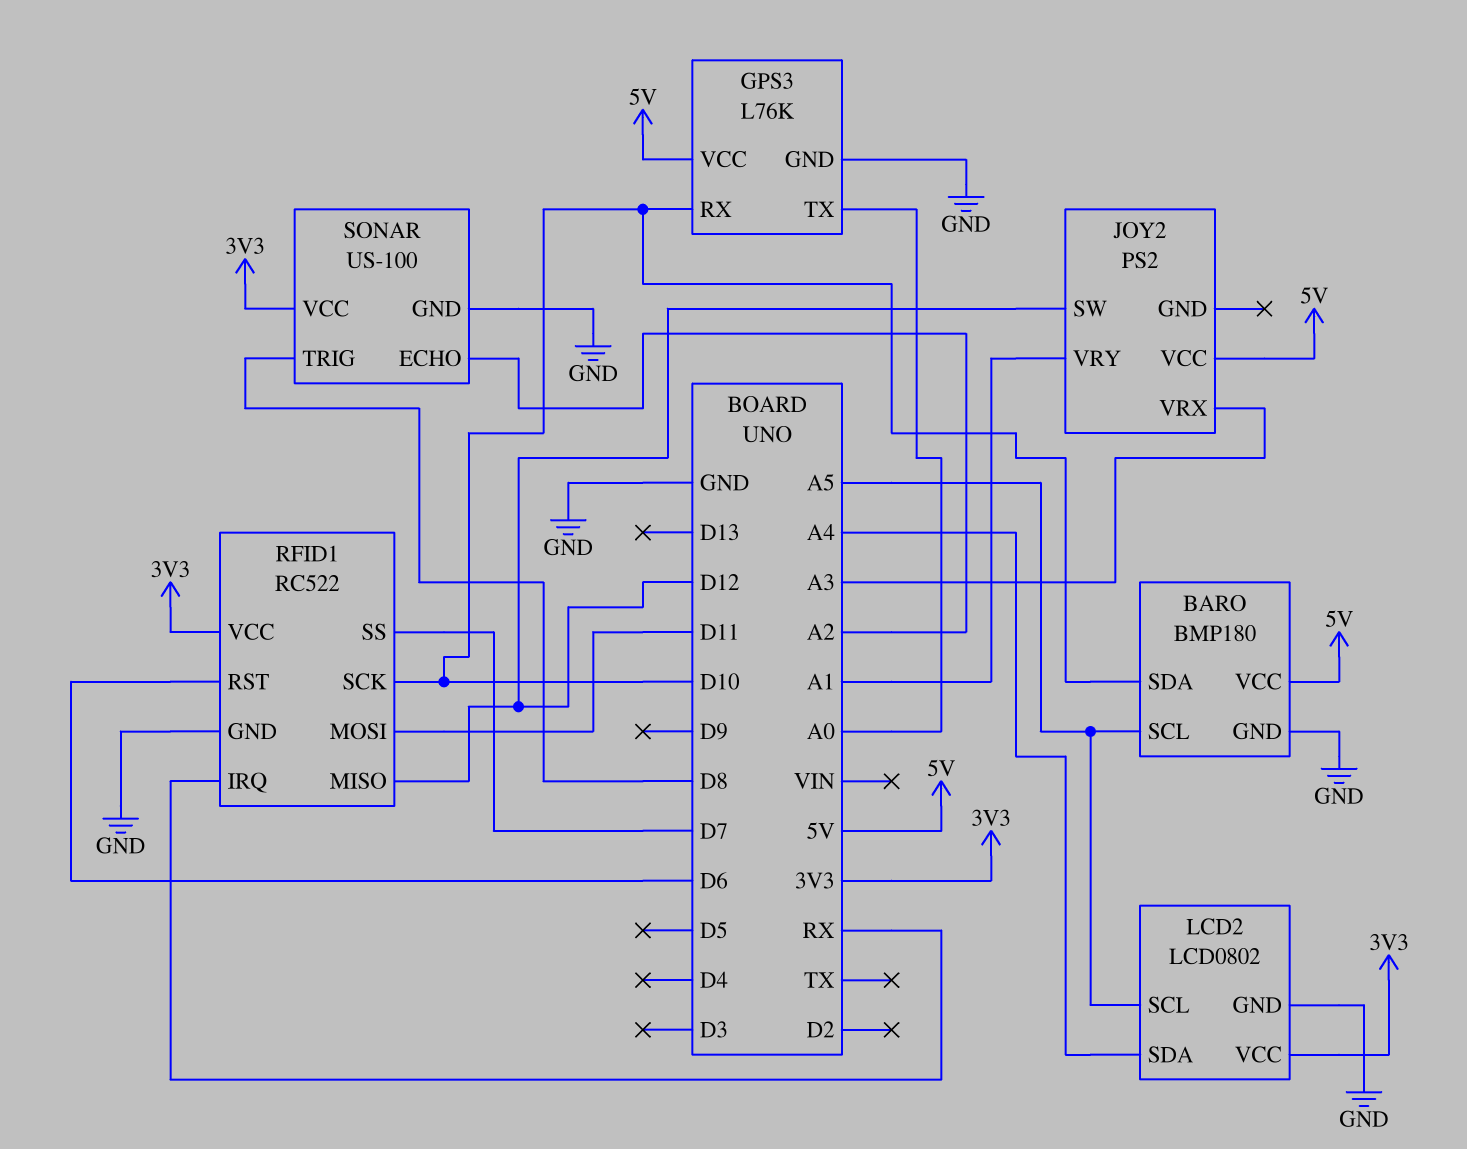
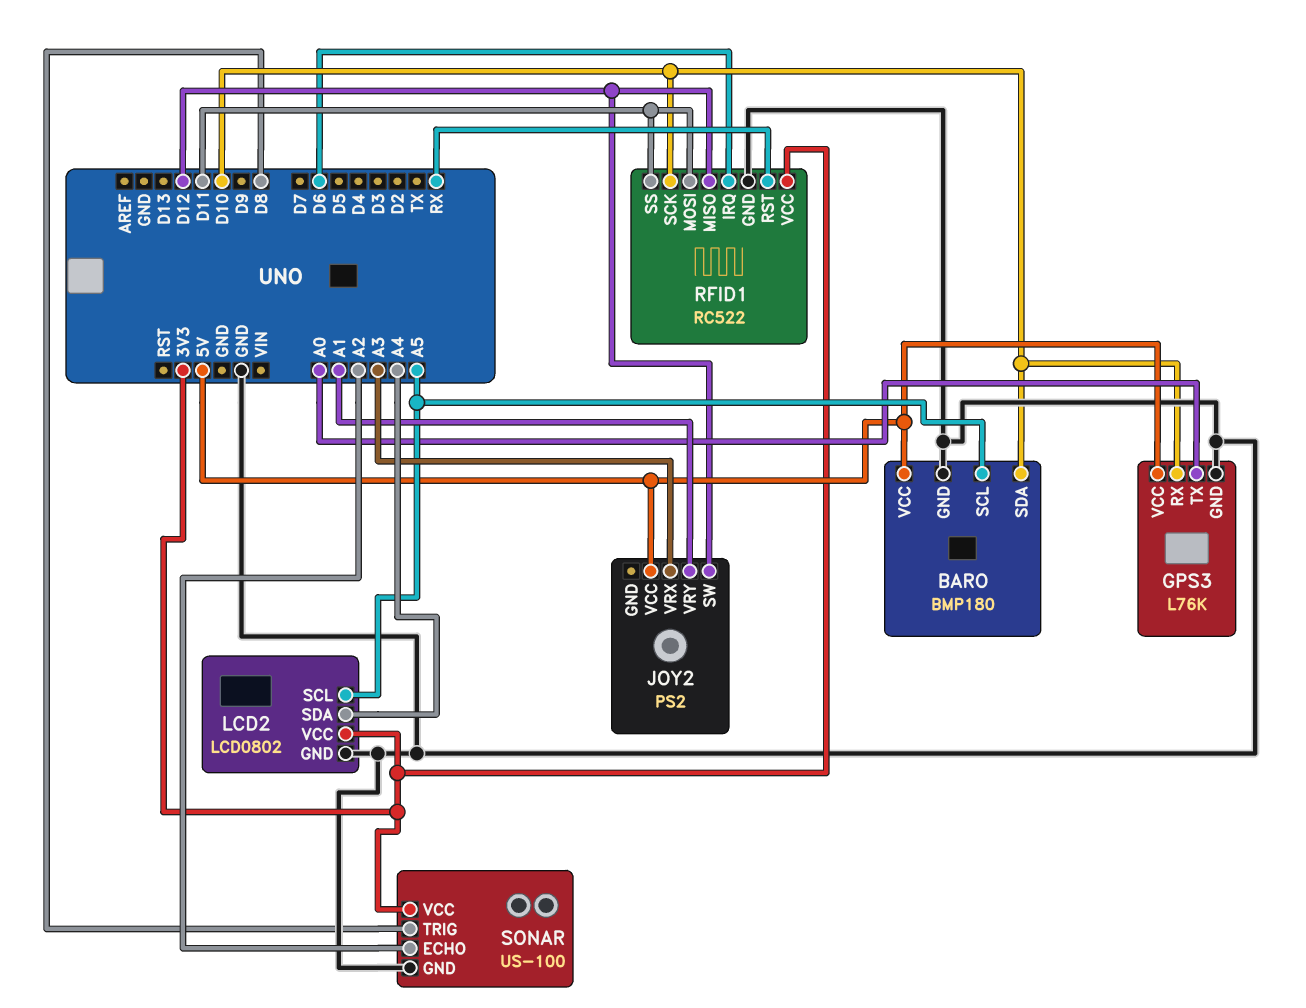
RFID1 pin IRQ: RX -> D6
RFID1 pin RST: D6 -> RX
RFID1 pin SS: D7 -> D11

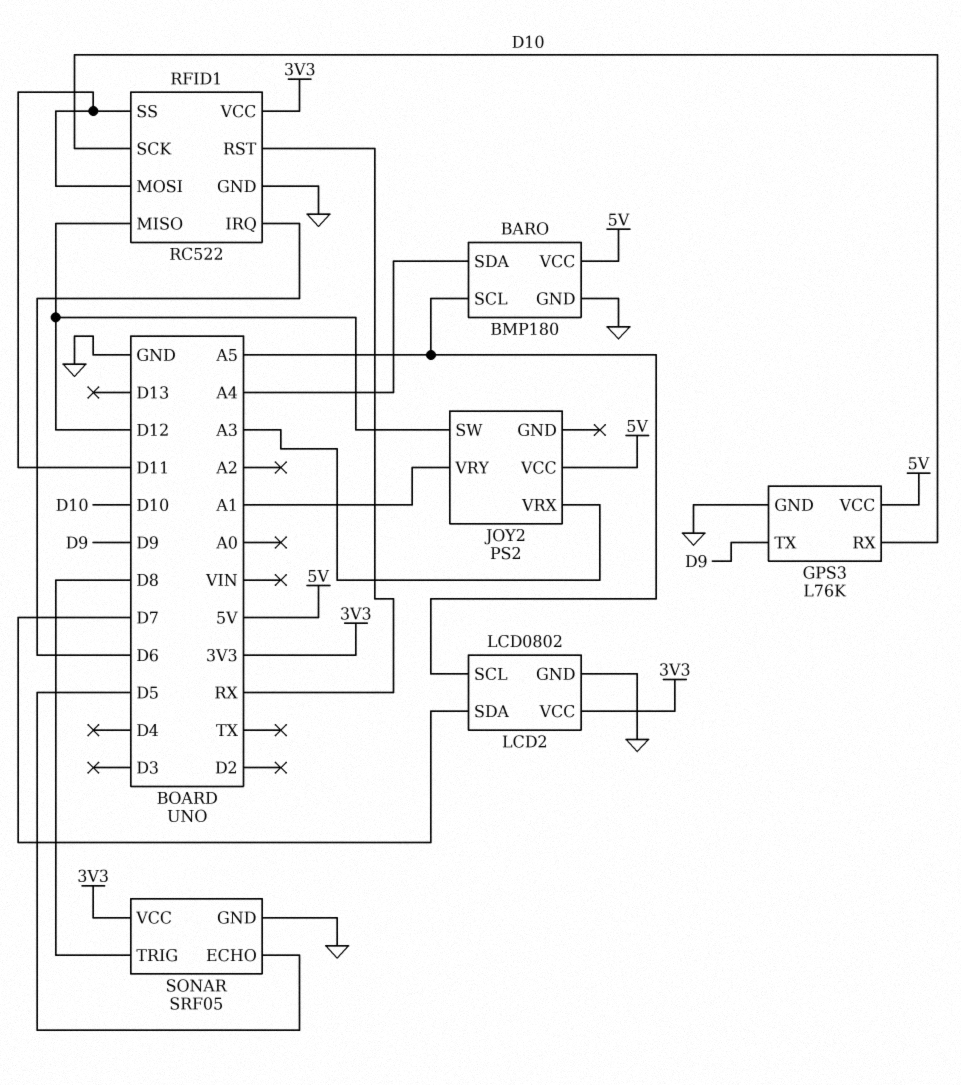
BARO pin SDA: D10 -> A4
GPS3 pin TX: A0 -> D9
LCD2 pin SDA: A4 -> D7
SONAR: US-100 -> SRF05
SONAR pin ECHO: A2 -> D5

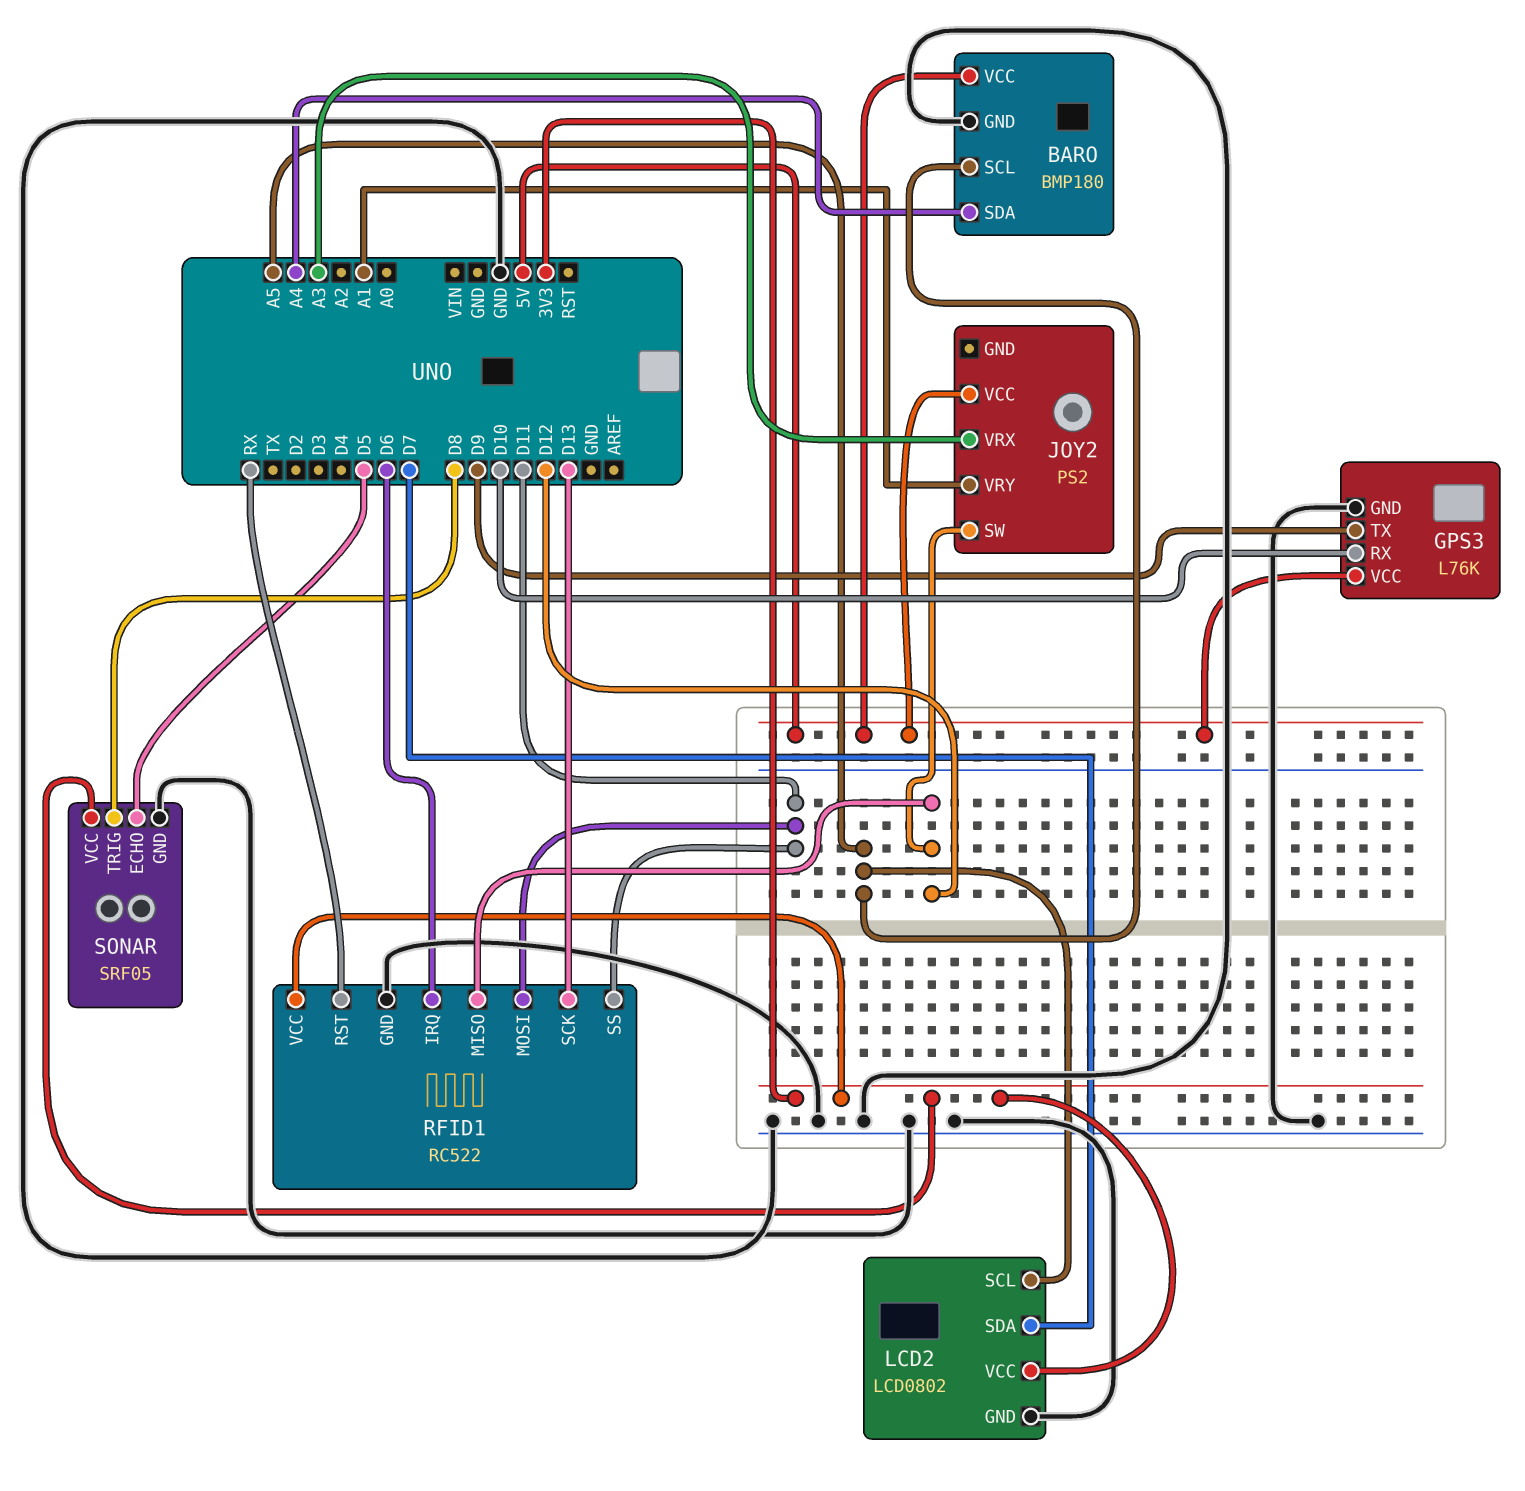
RFID1 pin SCK: D10 -> D13

